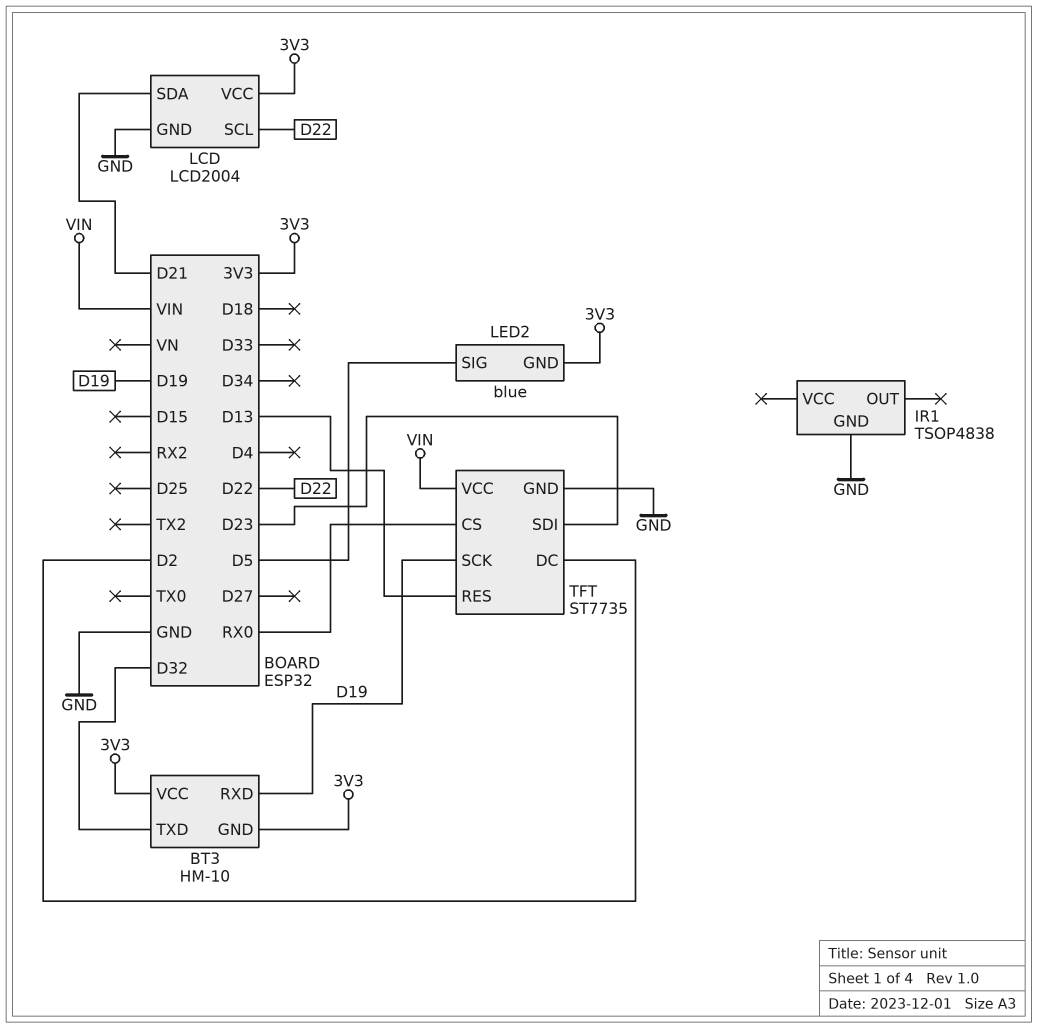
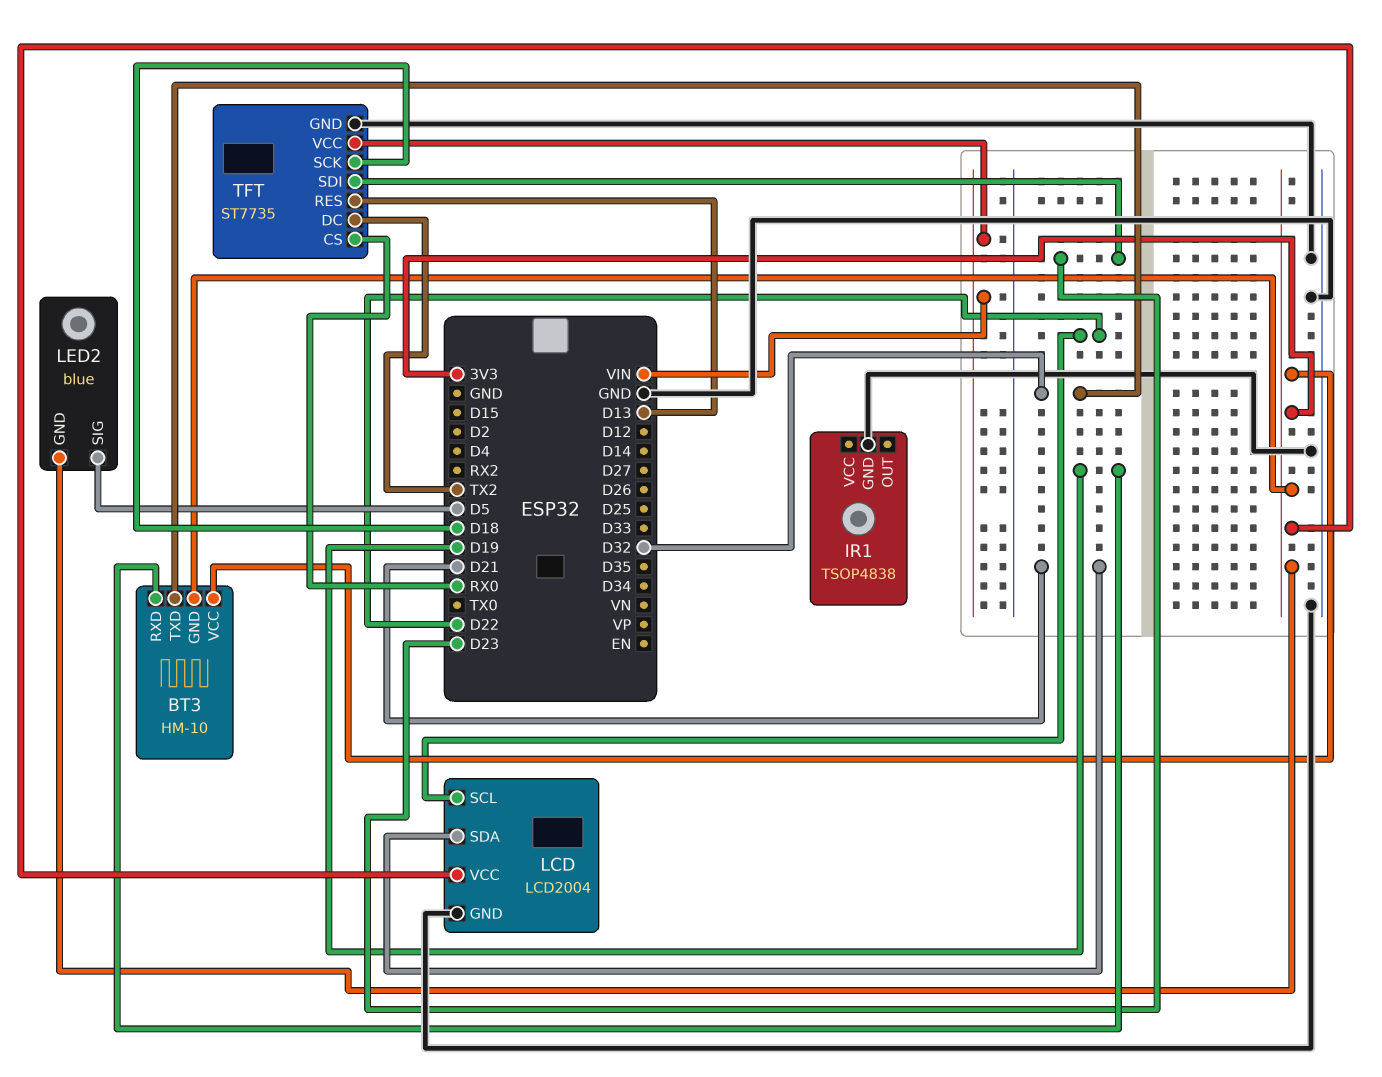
TFT pin DC: D2 -> TX2
TFT pin SCK: D19 -> D18

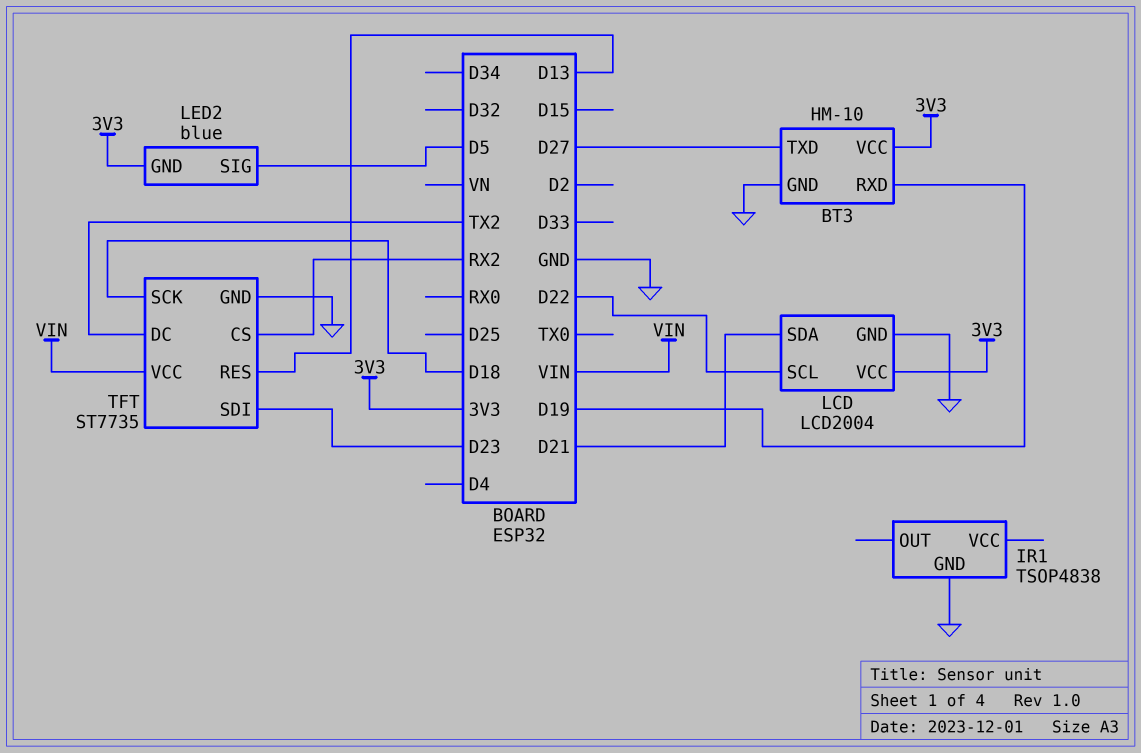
BT3 pin GND: 3V3 -> GND
BT3 pin TXD: D32 -> D27
TFT pin CS: RX0 -> RX2

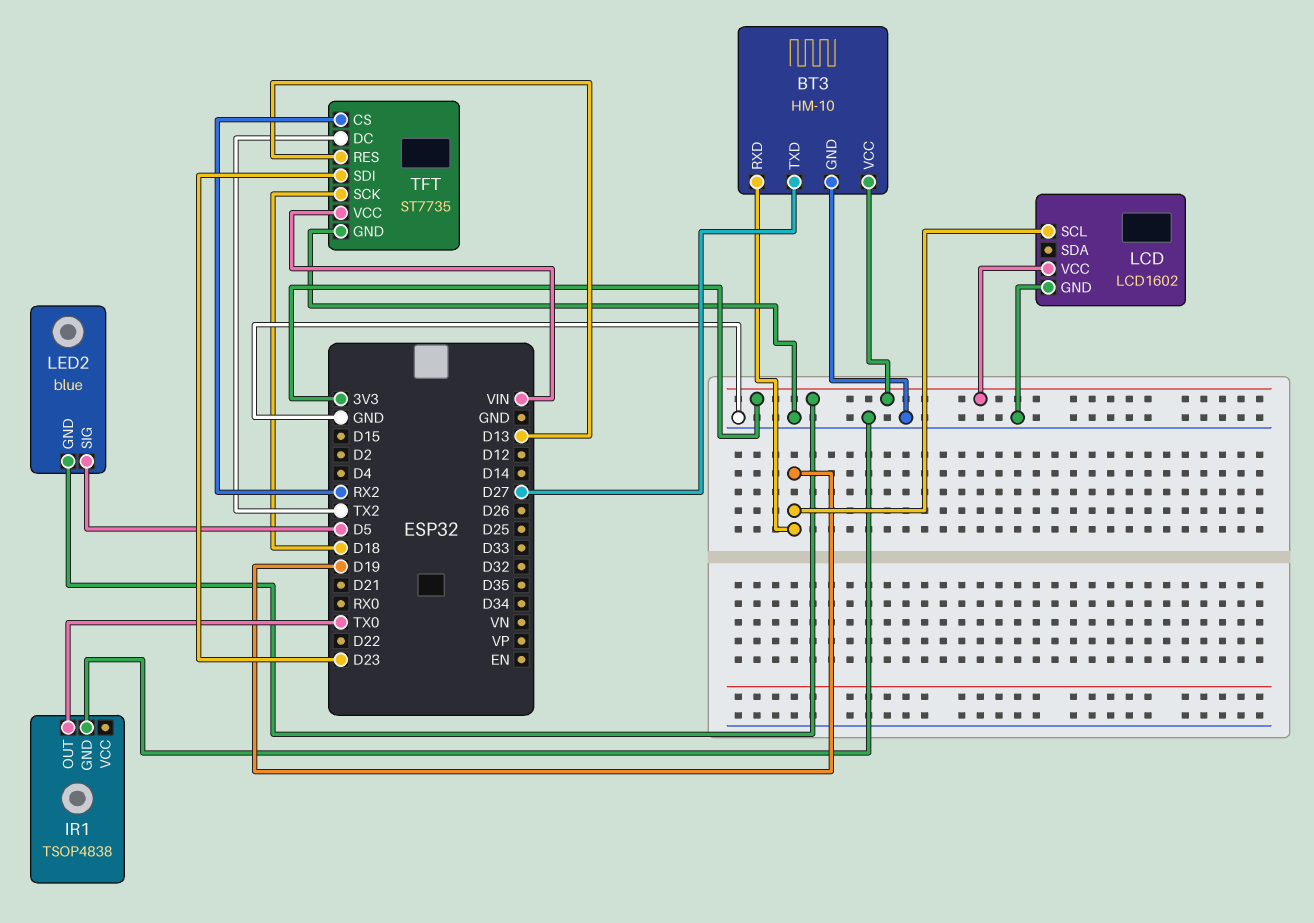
IR1 pin OUT: none -> TX0
LCD: LCD2004 -> LCD1602
LCD pin SCL: D22 -> D19
LCD pin SDA: D21 -> none

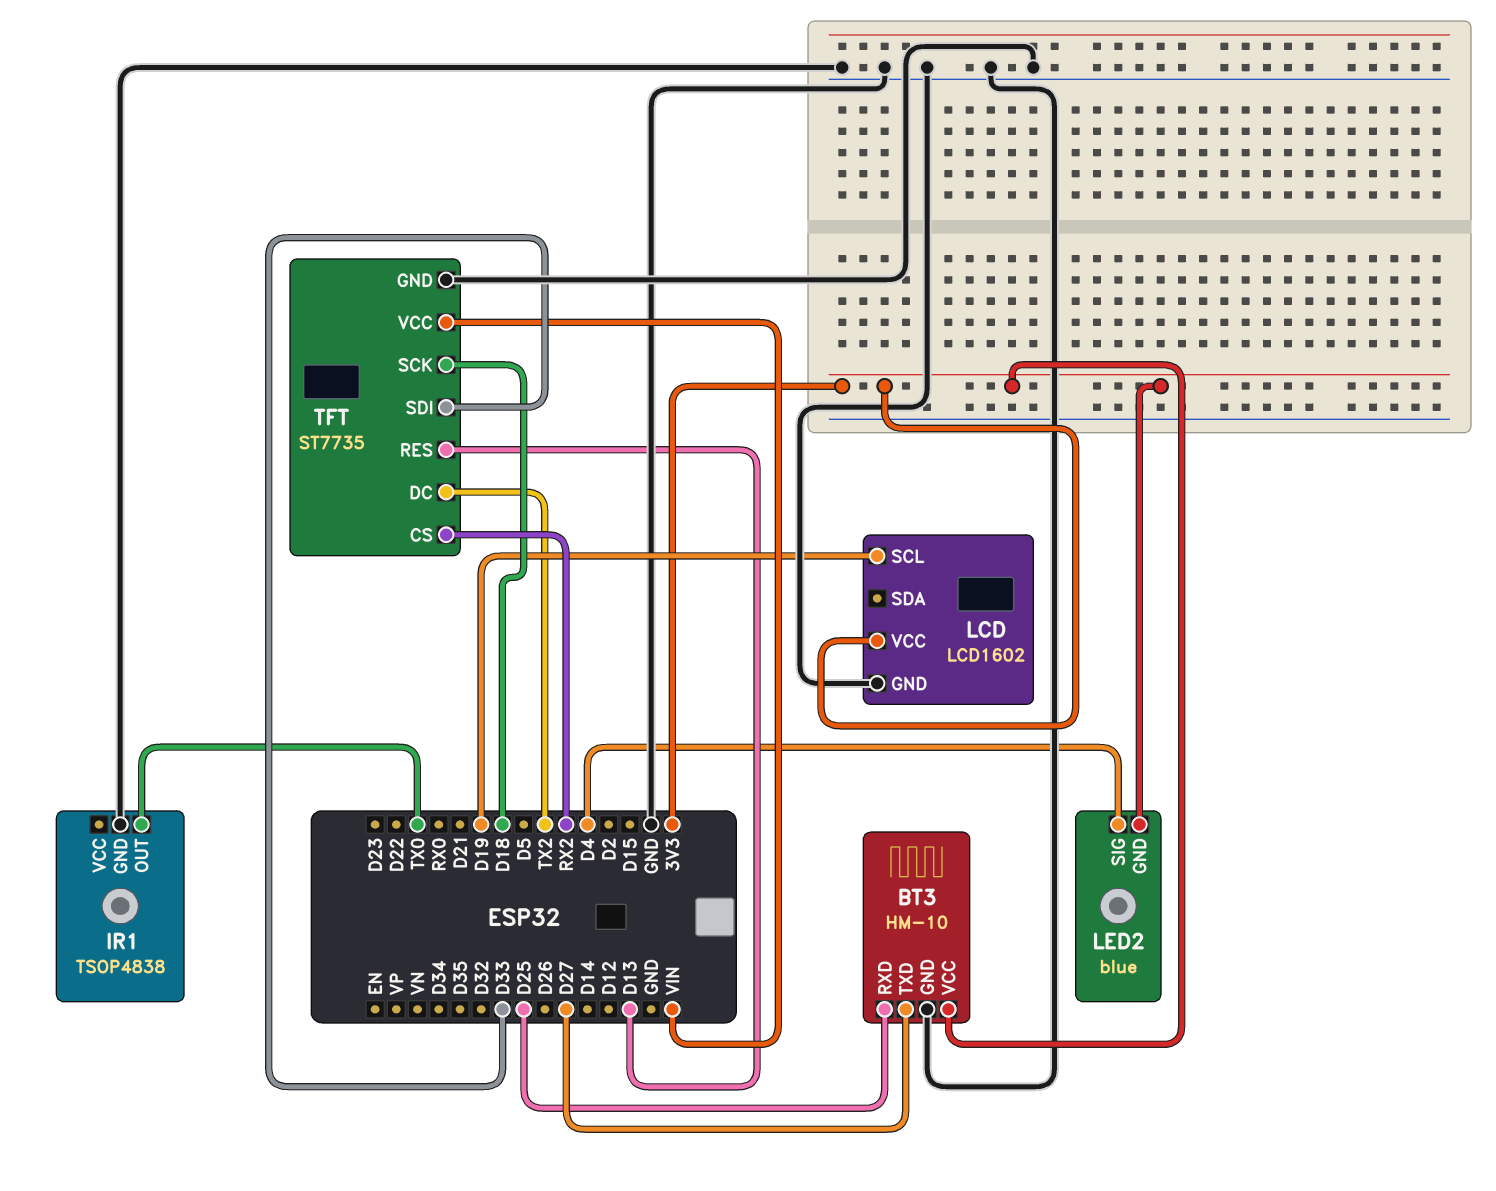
BT3 pin RXD: D19 -> D25
LED2 pin SIG: D5 -> D4
TFT pin SDI: D23 -> D33

